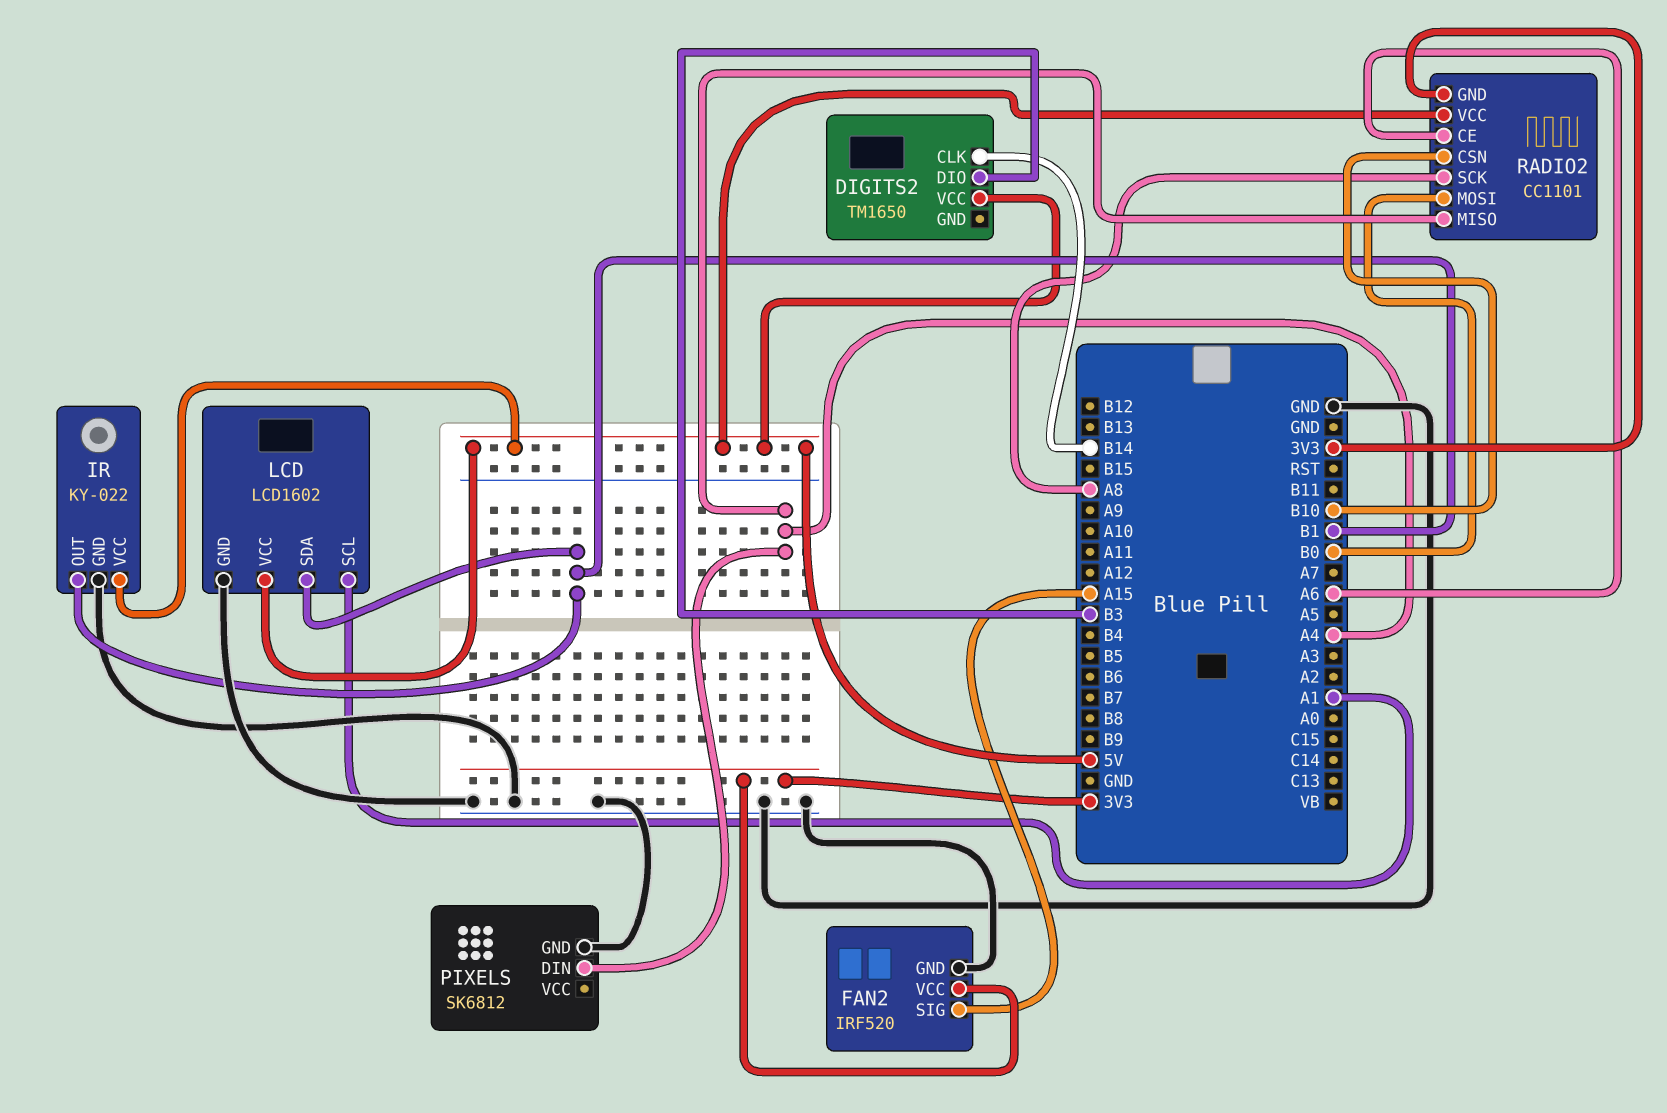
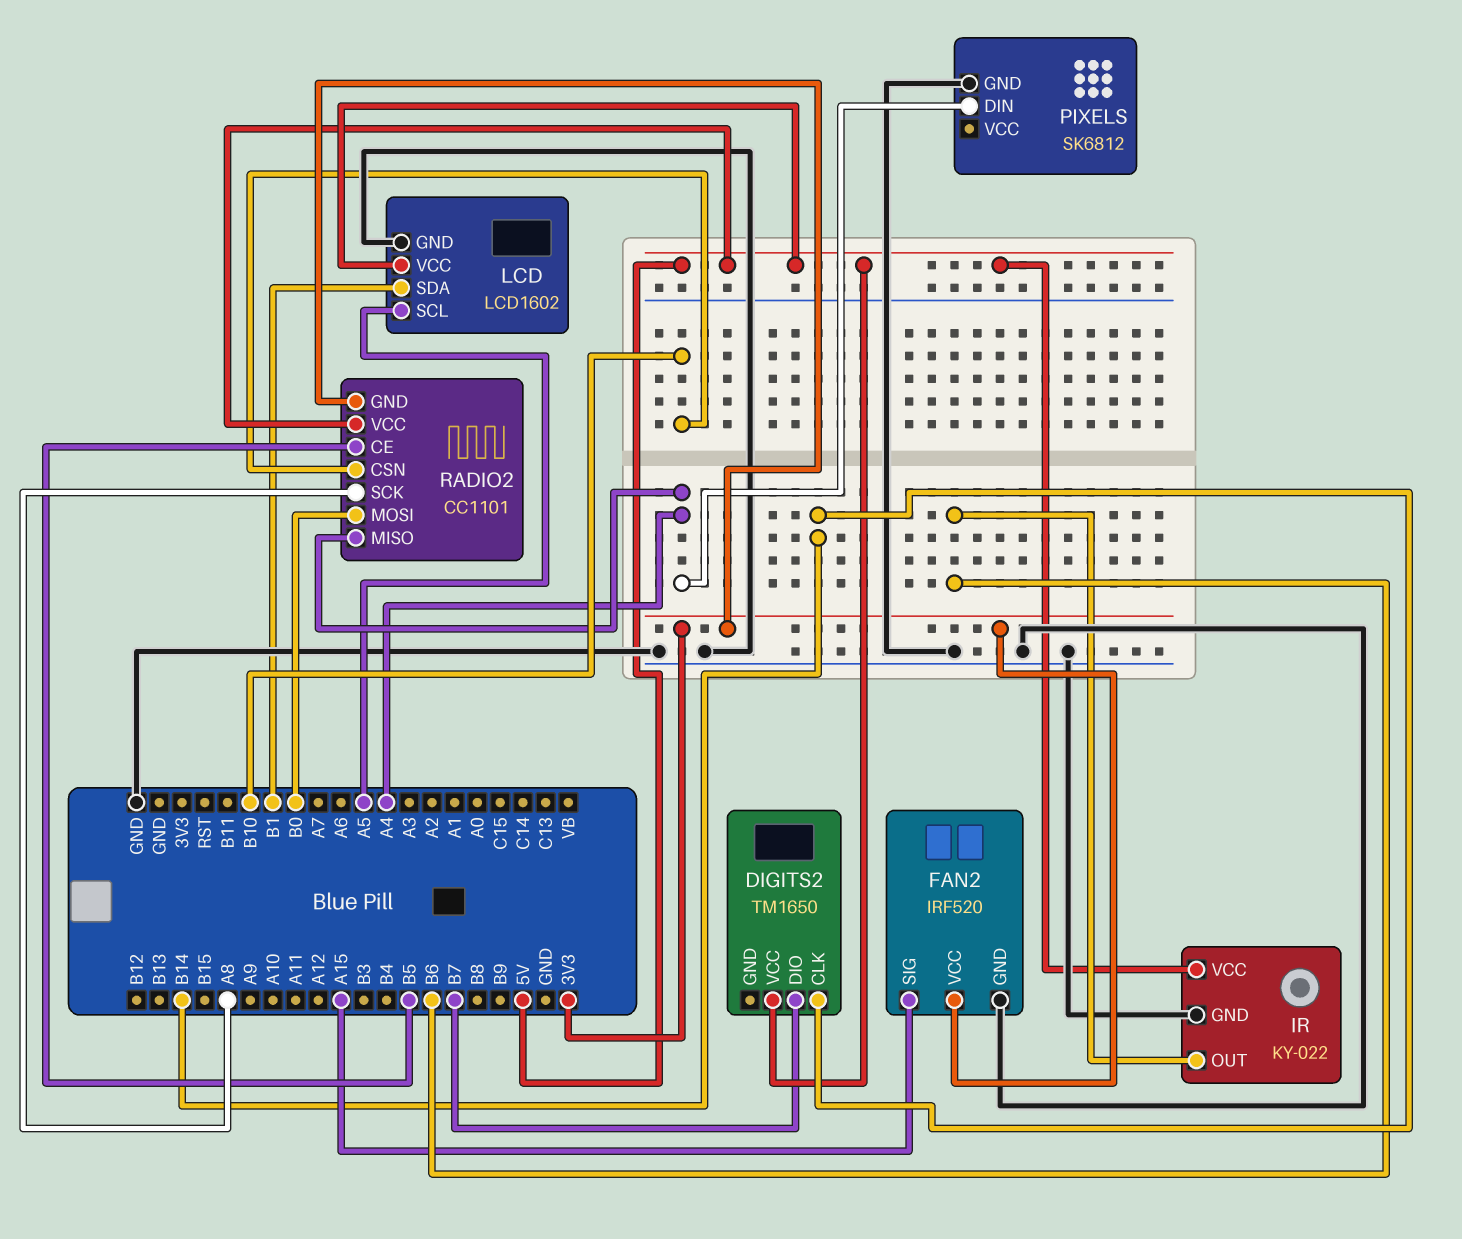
DIGITS2 pin DIO: B3 -> B7
IR pin OUT: B1 -> B6
LCD pin SCL: A1 -> A5
RADIO2 pin CE: A6 -> B5

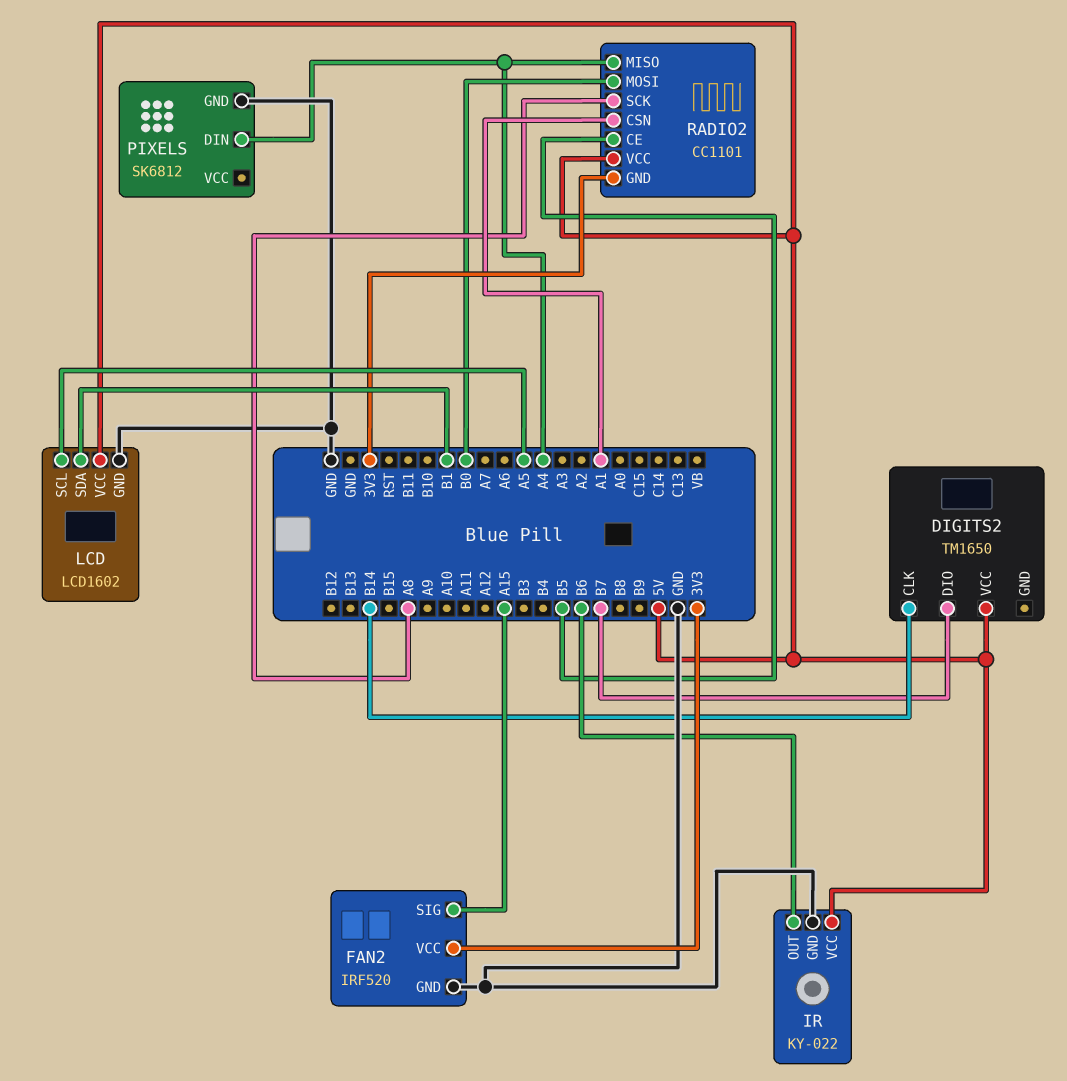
RADIO2 pin CSN: B10 -> A1

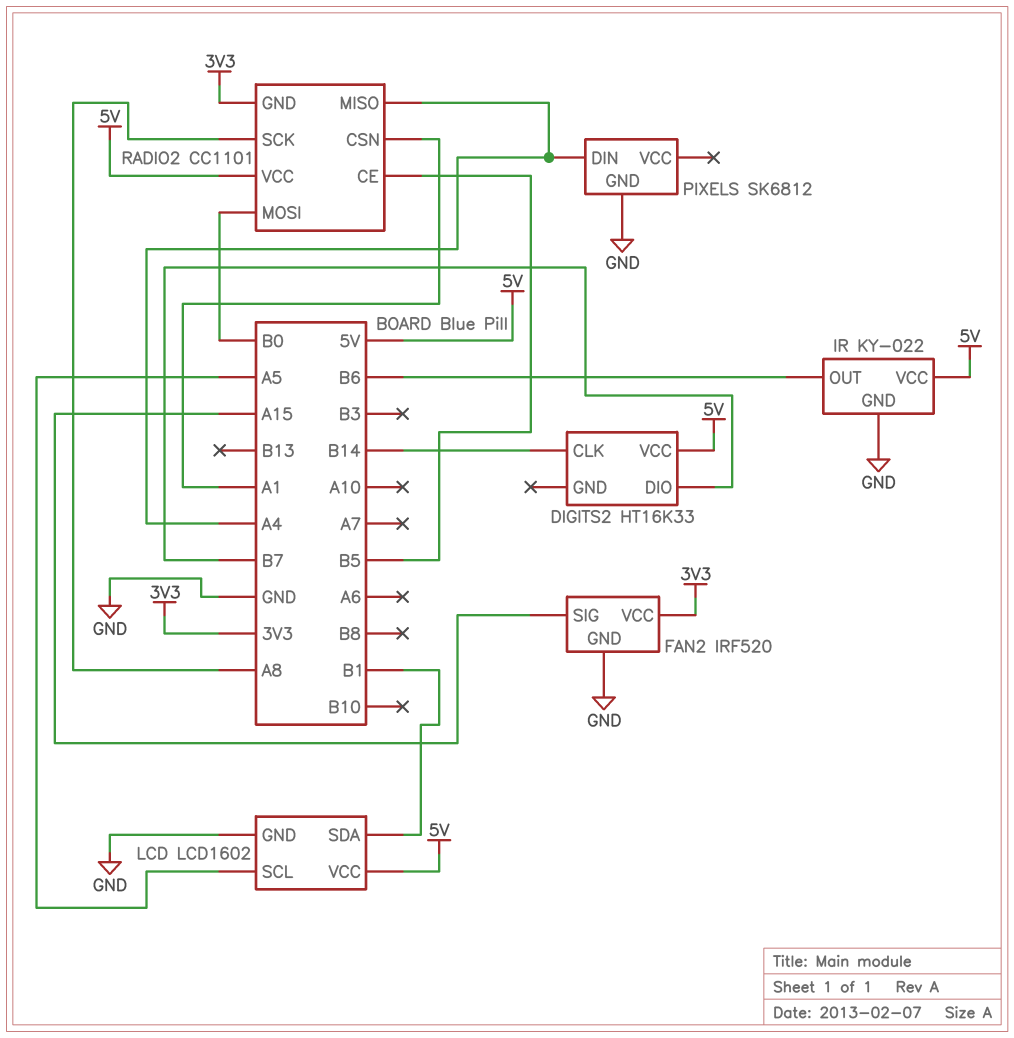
DIGITS2: TM1650 -> HT16K33

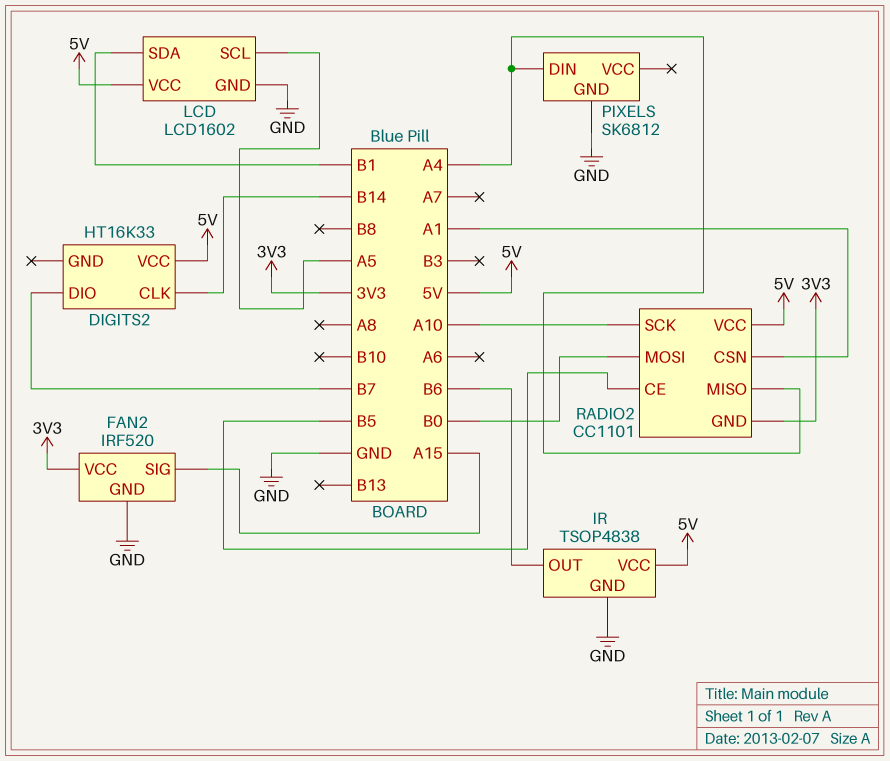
IR: KY-022 -> TSOP4838
RADIO2 pin SCK: A8 -> A10

